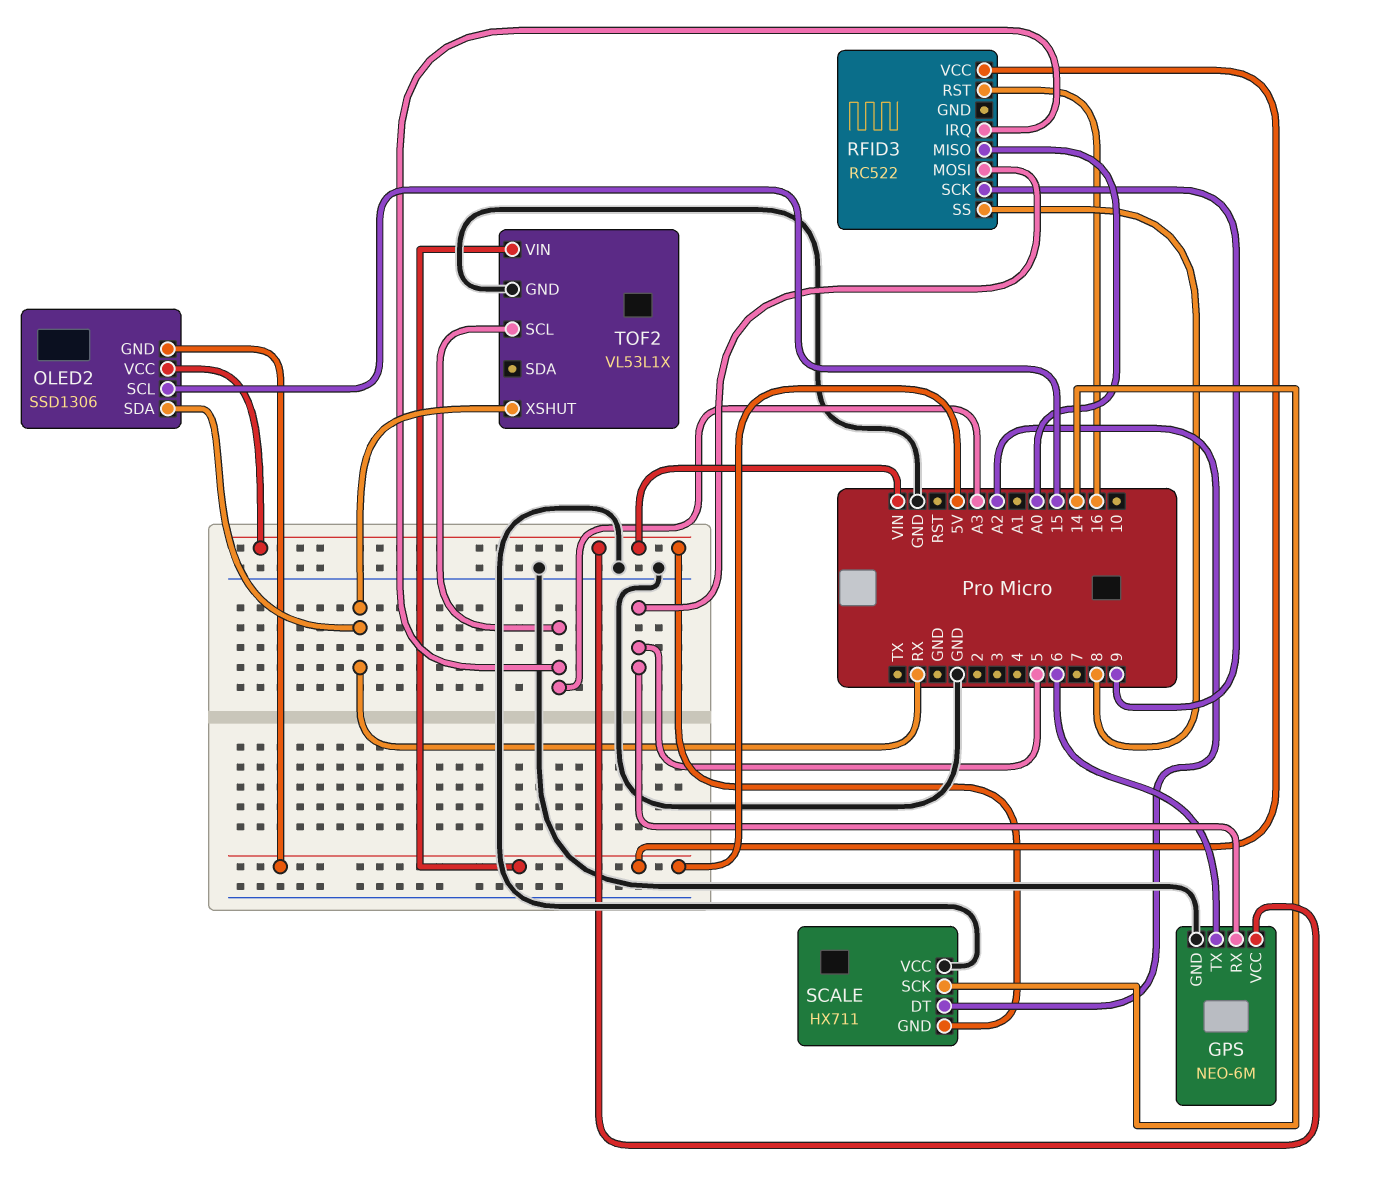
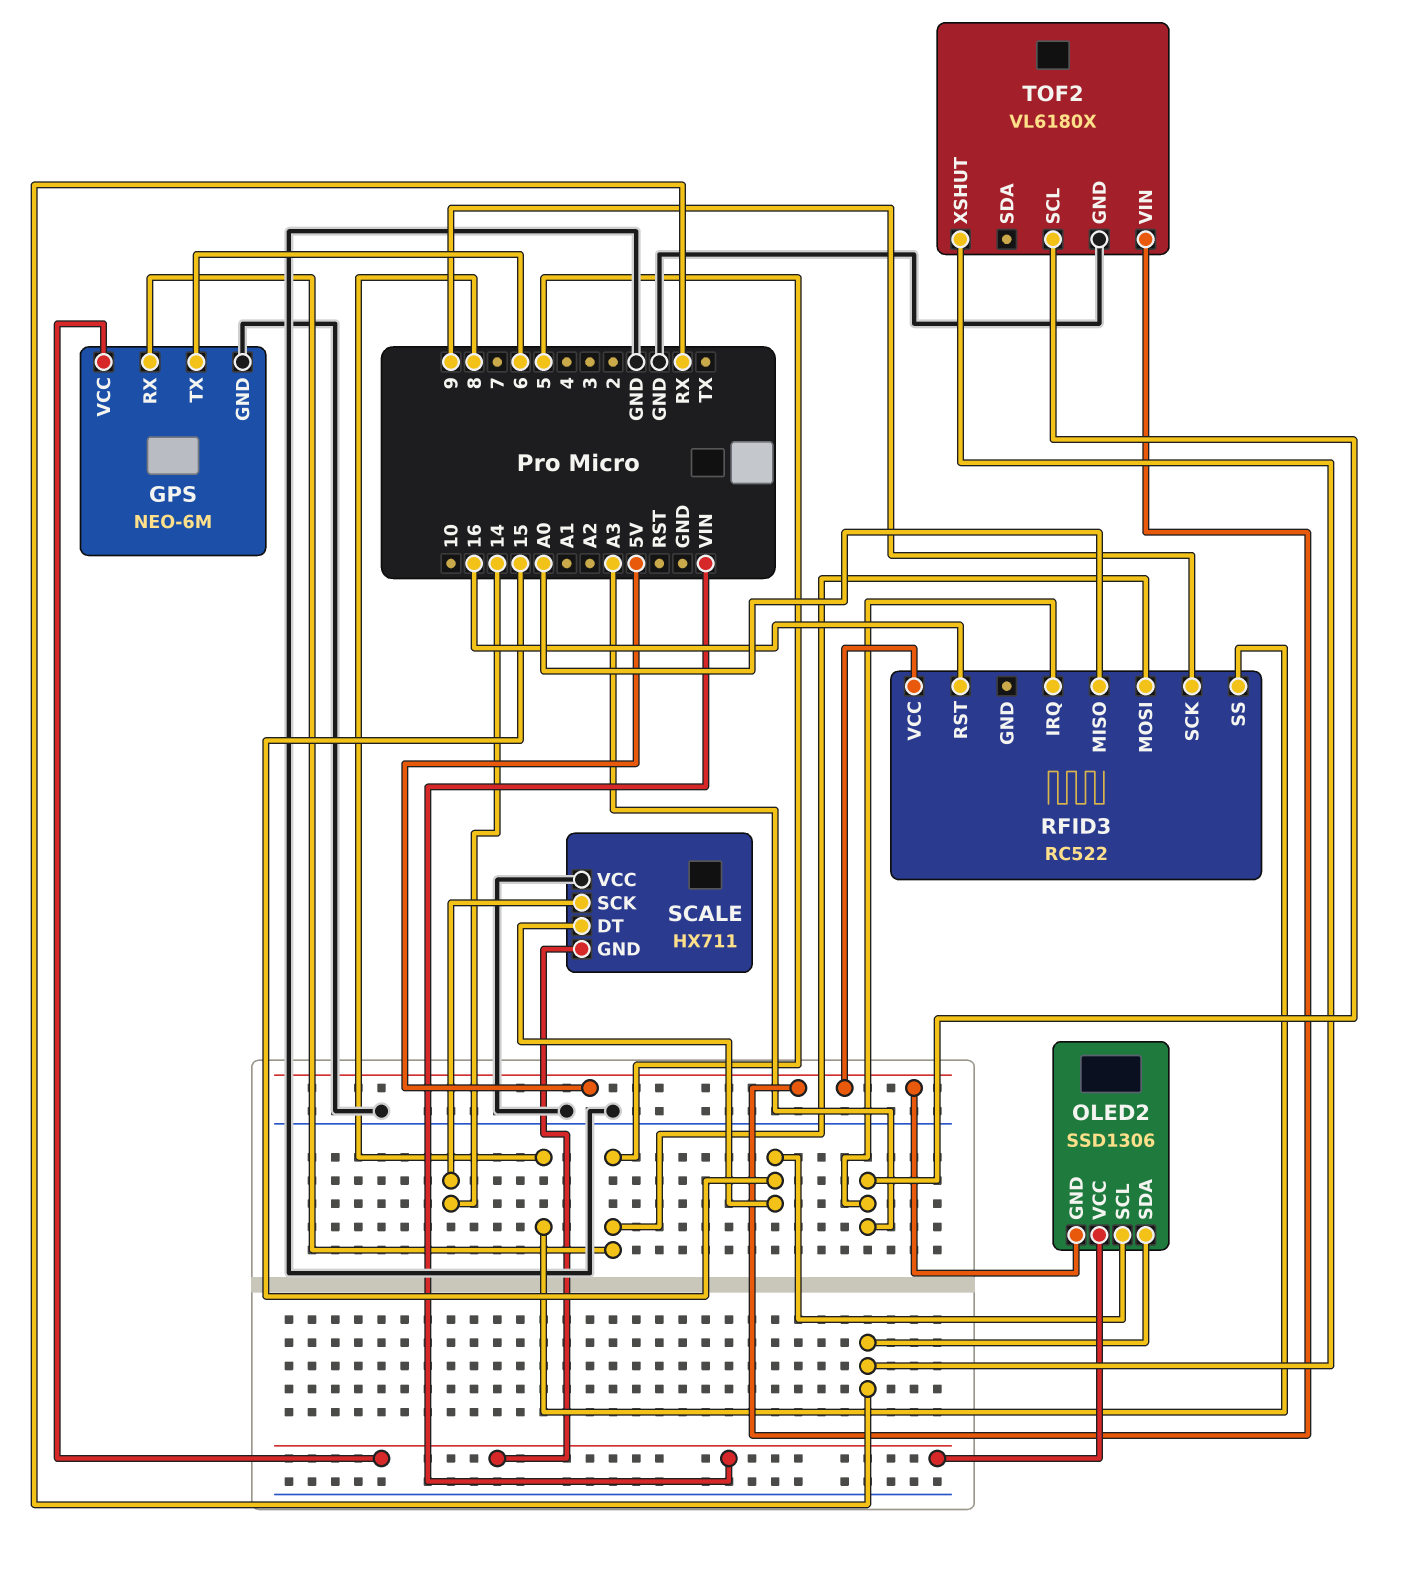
SCALE pin DT: A2 -> 15
TOF2: VL53L1X -> VL6180X

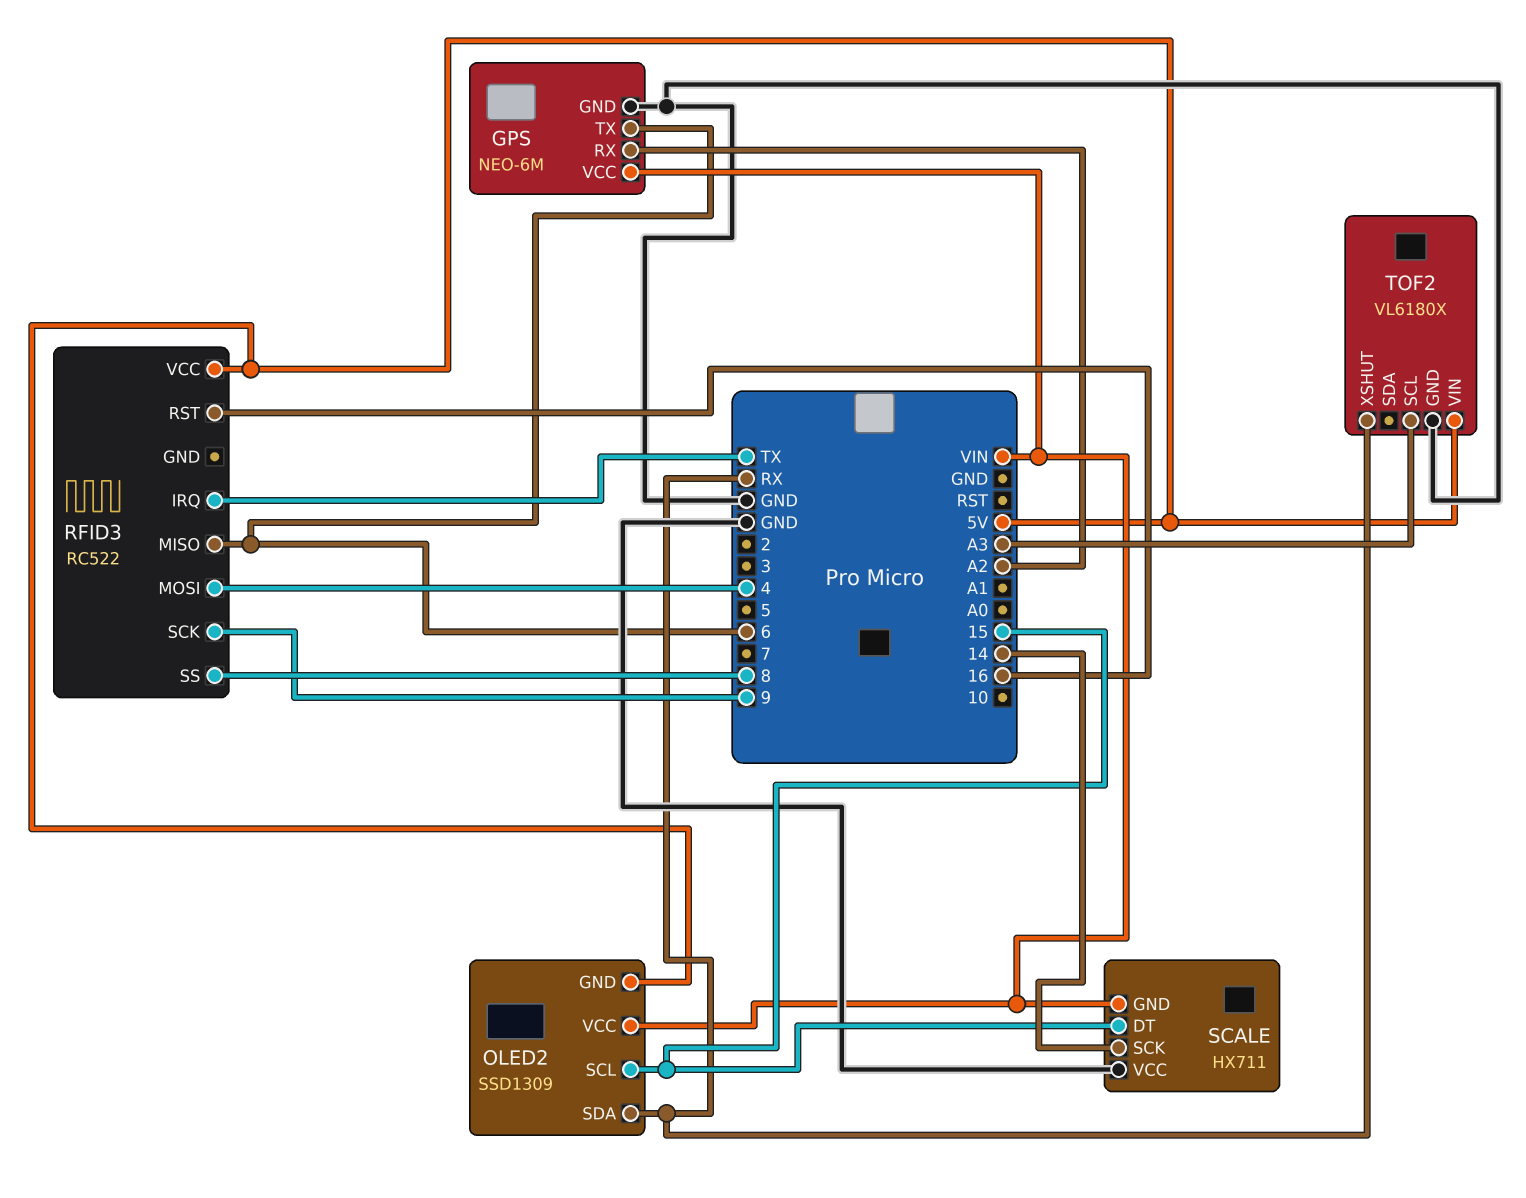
GPS pin RX: 5 -> A2
OLED2: SSD1306 -> SSD1309
RFID3 pin IRQ: A3 -> TX
RFID3 pin MISO: A0 -> 6
RFID3 pin MOSI: 5 -> 4

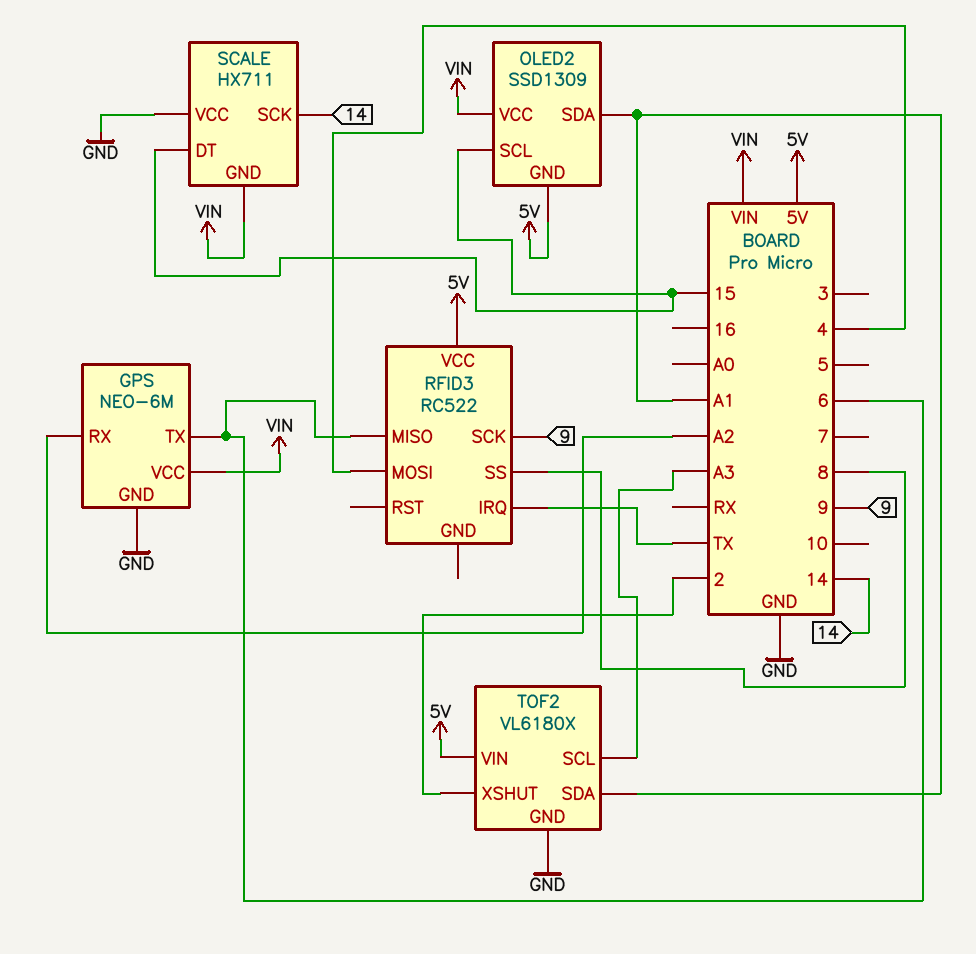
OLED2 pin SDA: RX -> A1
RFID3 pin RST: 16 -> none
TOF2 pin SDA: none -> A1
TOF2 pin XSHUT: RX -> 2

